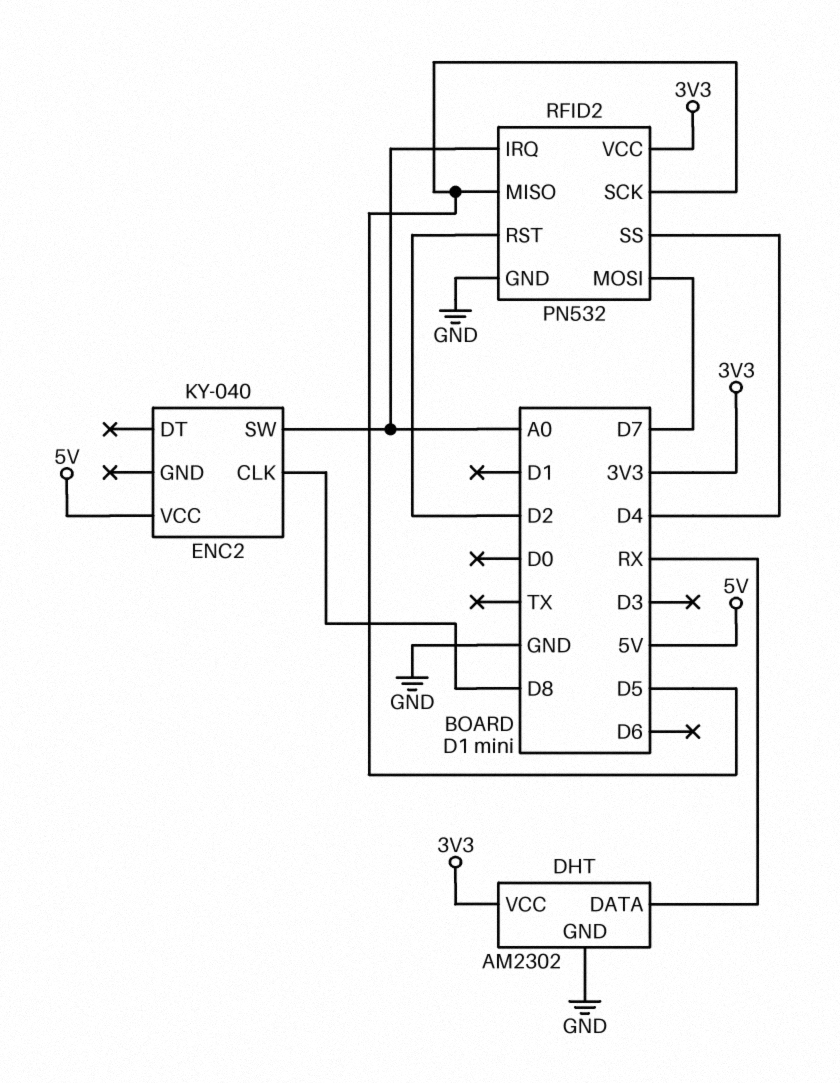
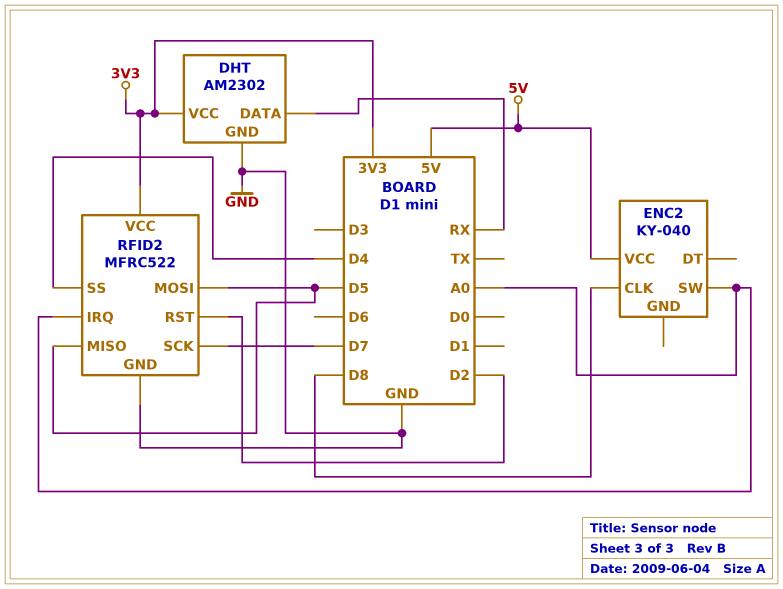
RFID2: PN532 -> MFRC522
RFID2 pin MOSI: D7 -> D5
RFID2 pin SCK: D5 -> D7

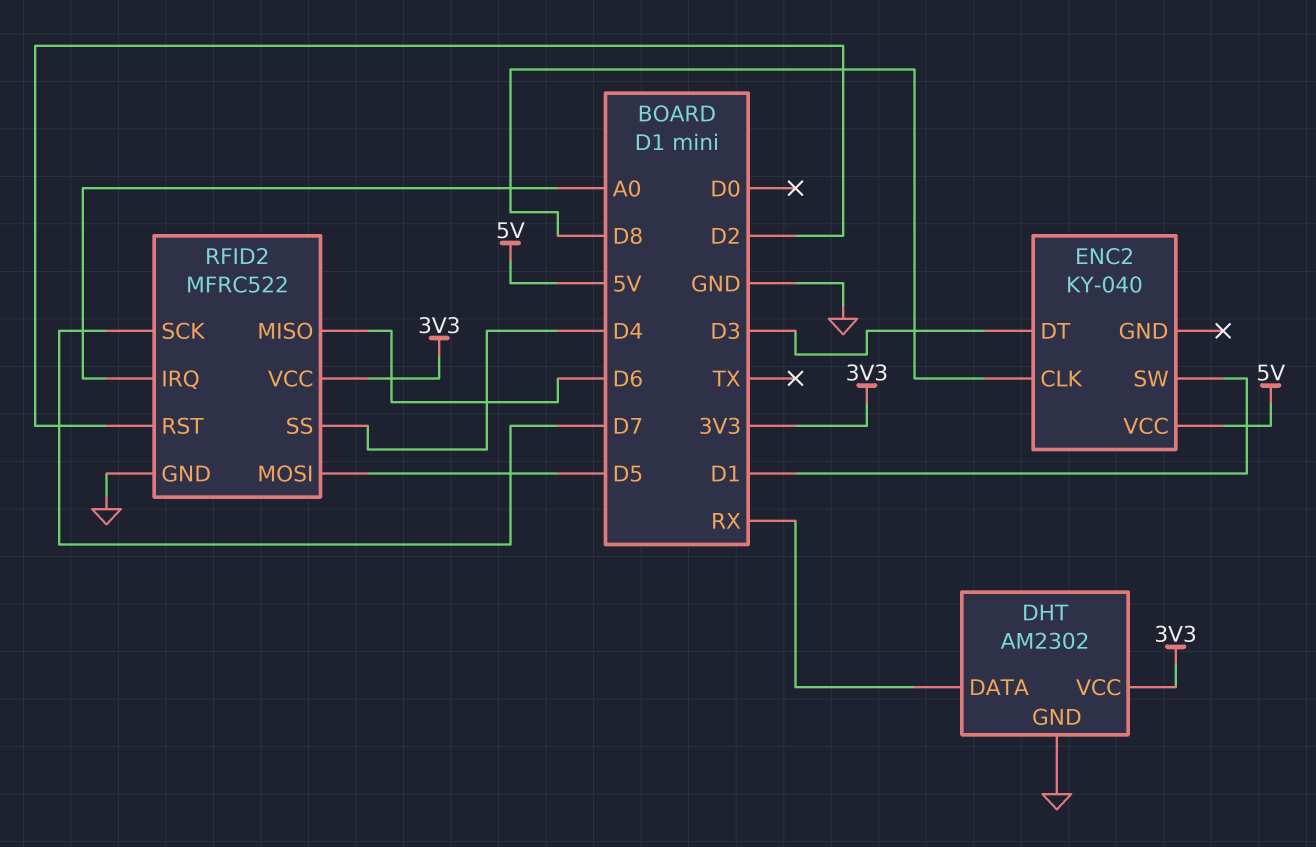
ENC2 pin DT: none -> D3
ENC2 pin SW: A0 -> D1
RFID2 pin MISO: D5 -> D6

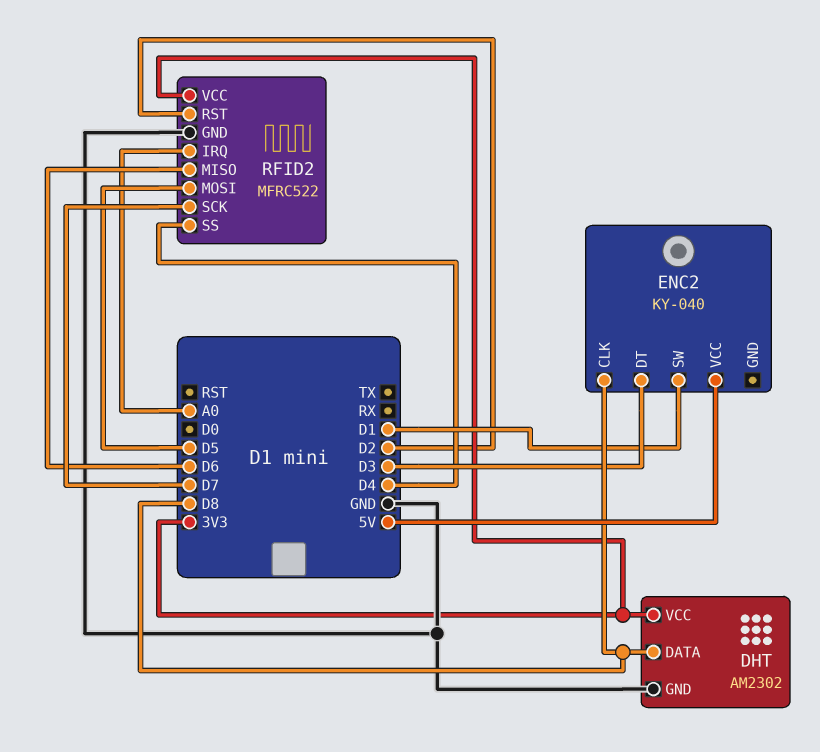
DHT pin DATA: RX -> D8

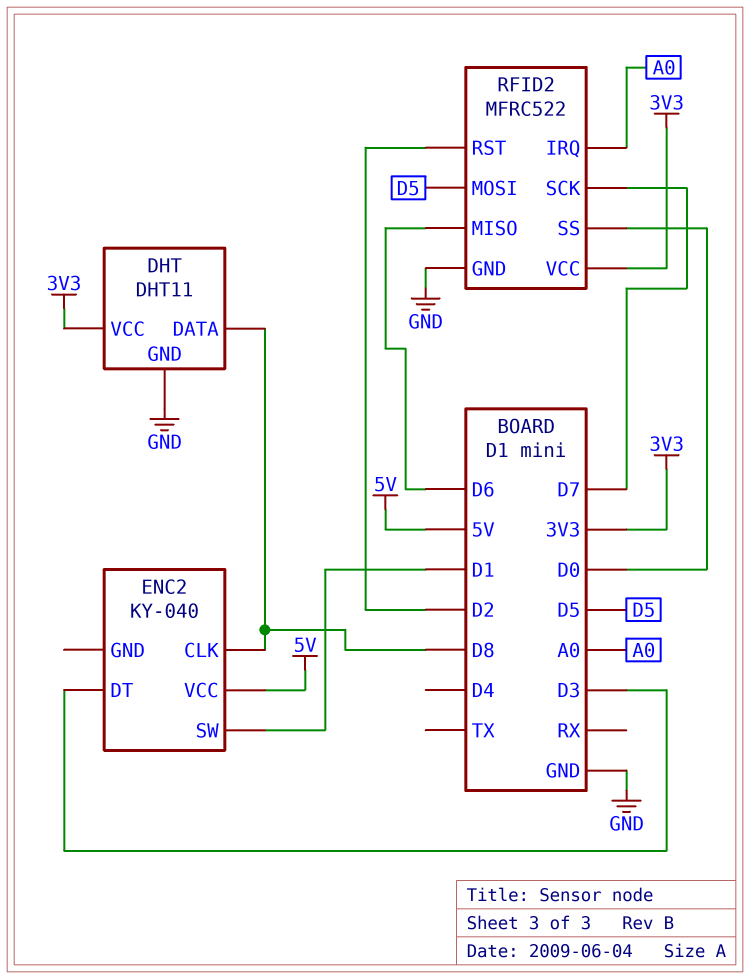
DHT: AM2302 -> DHT11
RFID2 pin SS: D4 -> D0

